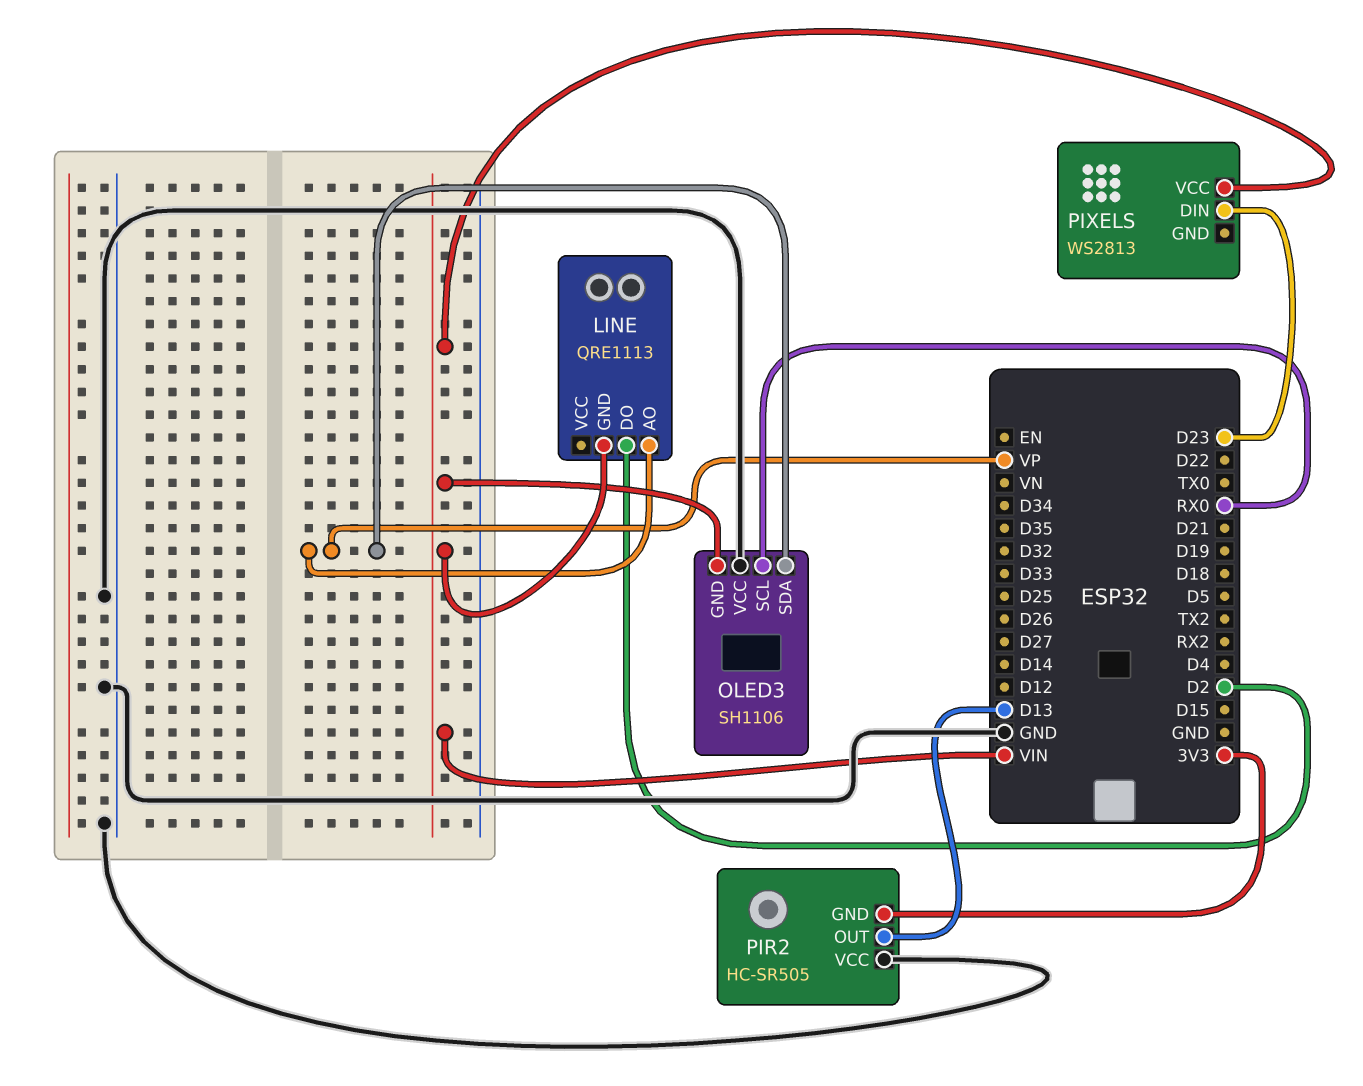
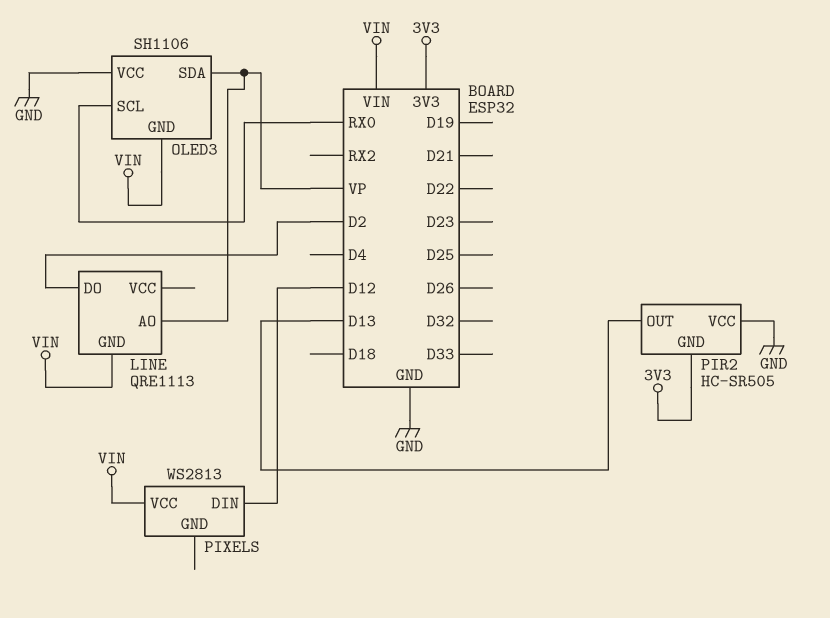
PIXELS pin DIN: D23 -> D12

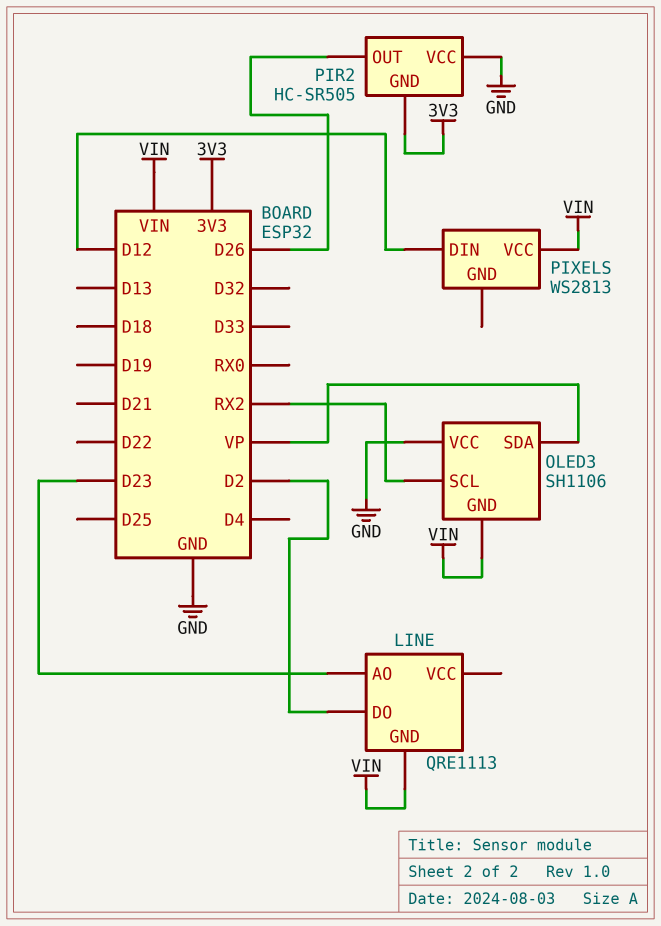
LINE pin AO: VP -> D23
OLED3 pin SCL: RX0 -> RX2
PIR2 pin OUT: D13 -> D26

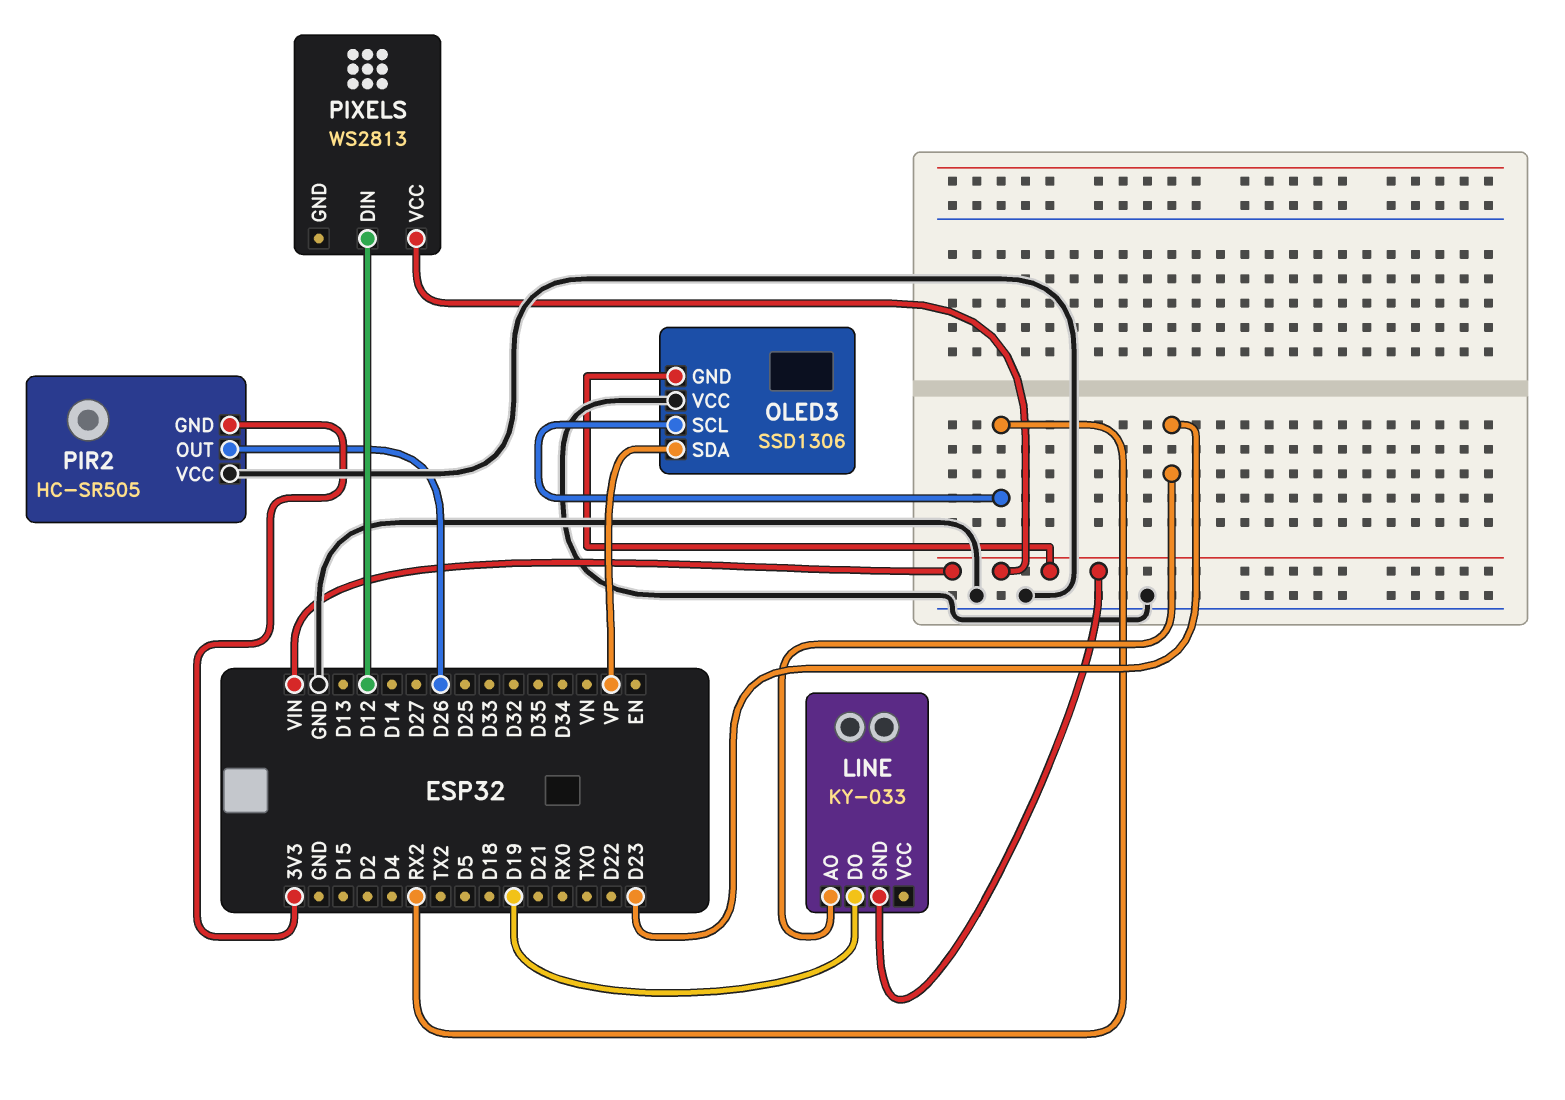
LINE: QRE1113 -> KY-033
LINE pin DO: D2 -> D19
OLED3: SH1106 -> SSD1306

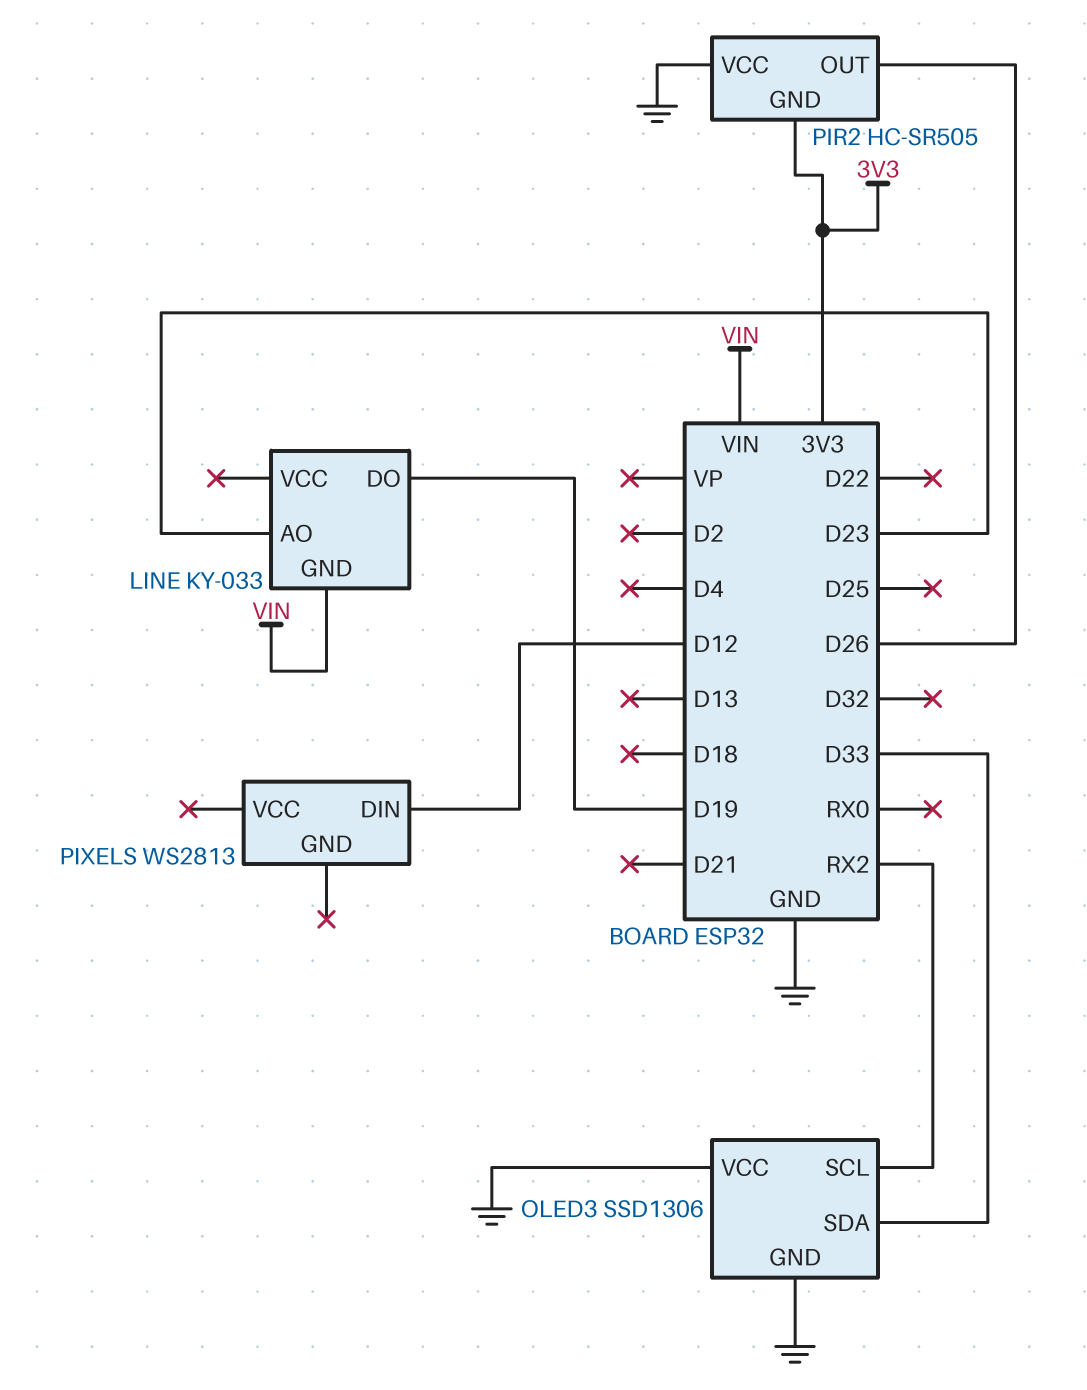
OLED3 pin GND: VIN -> GND
OLED3 pin SDA: VP -> D33
PIXELS pin VCC: VIN -> none

